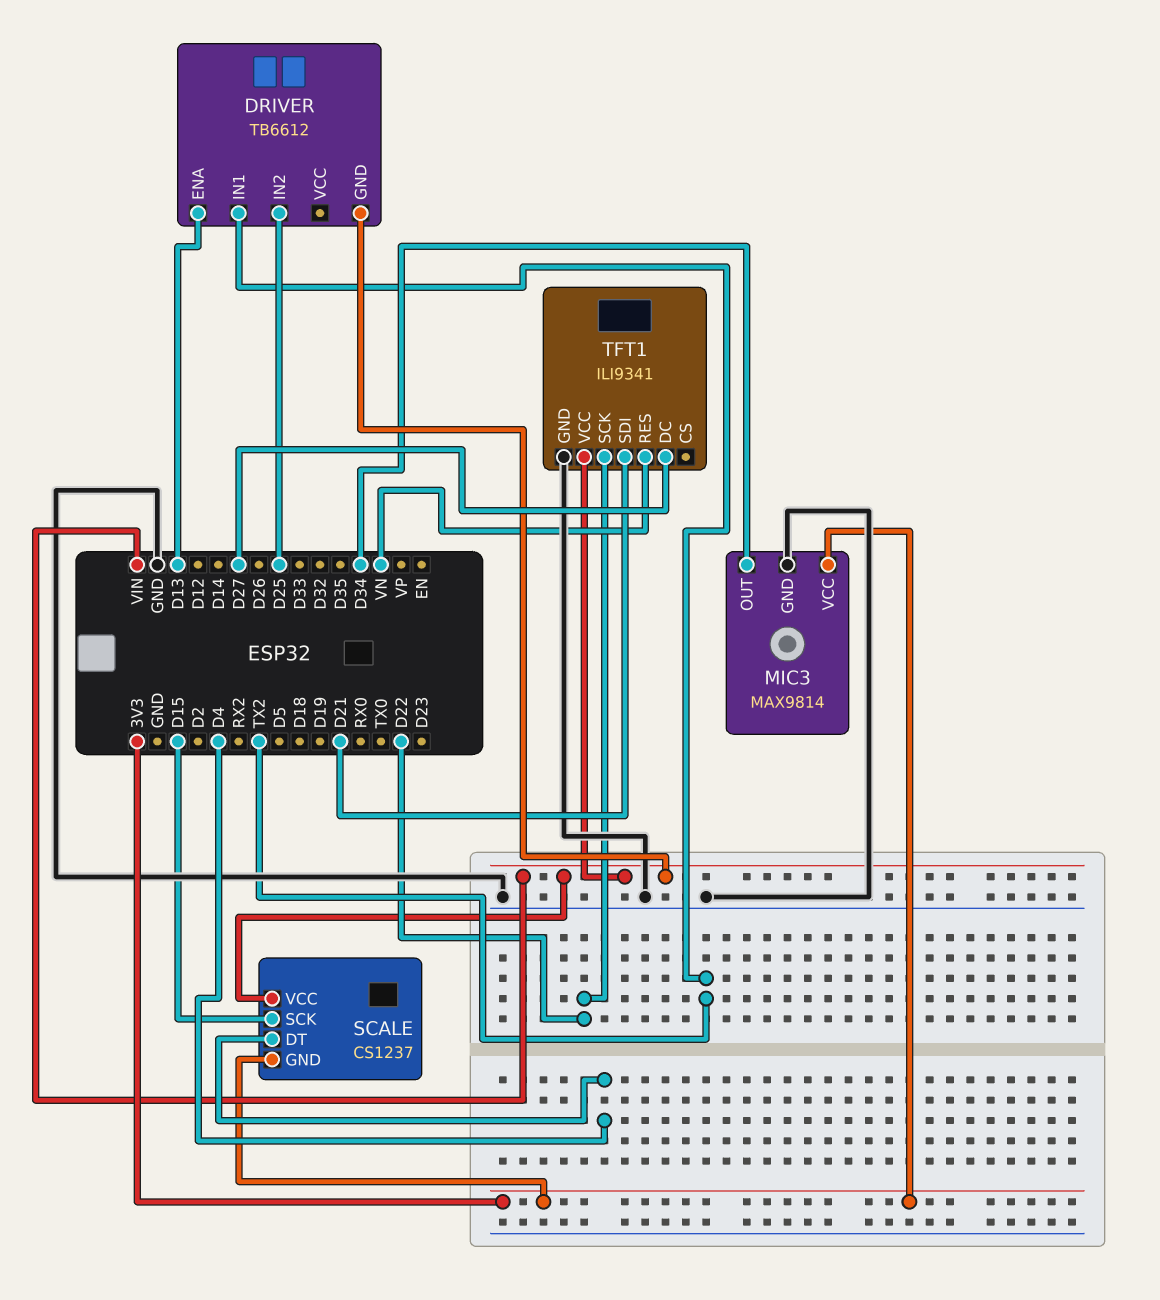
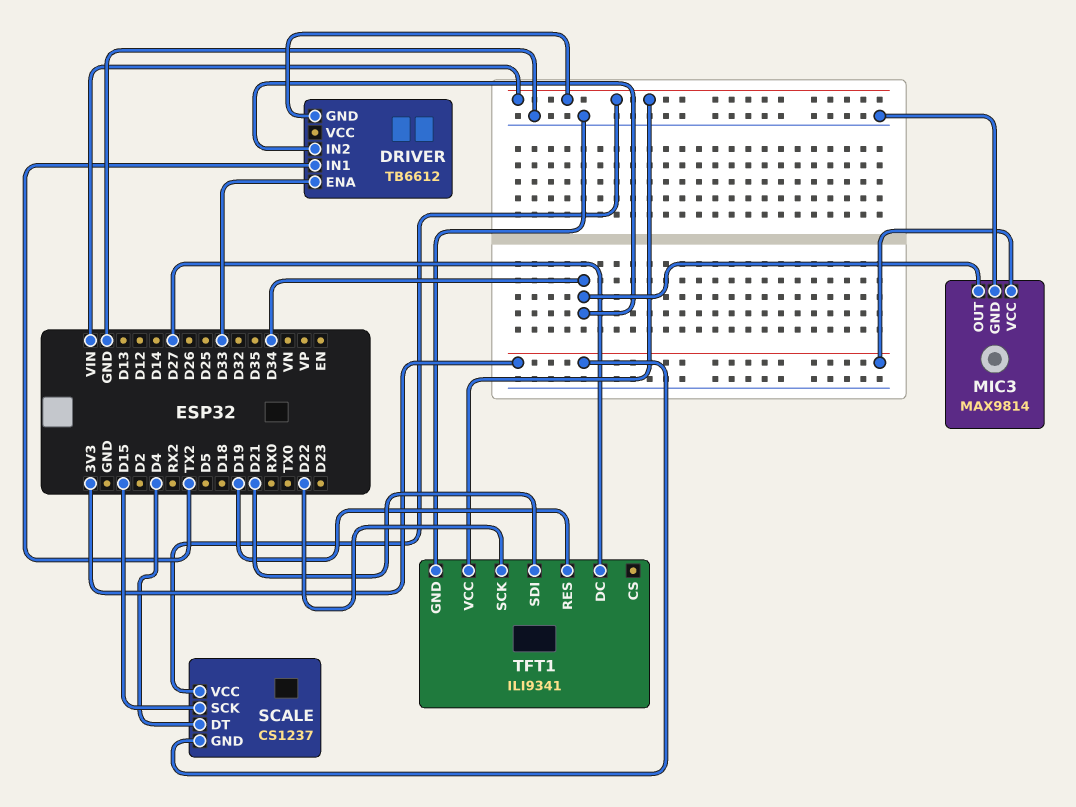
DRIVER pin ENA: D13 -> D33
DRIVER pin IN2: D25 -> D34
TFT1 pin RES: VN -> D19

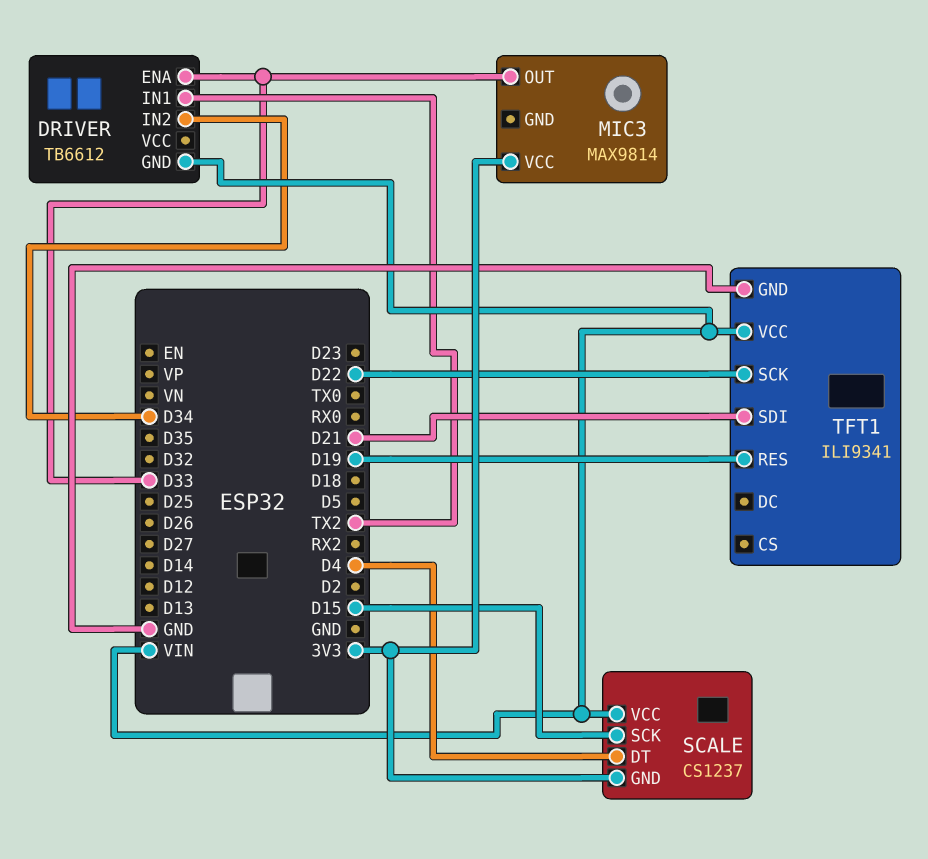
MIC3 pin GND: GND -> none
MIC3 pin OUT: D34 -> D33
TFT1 pin DC: D27 -> none

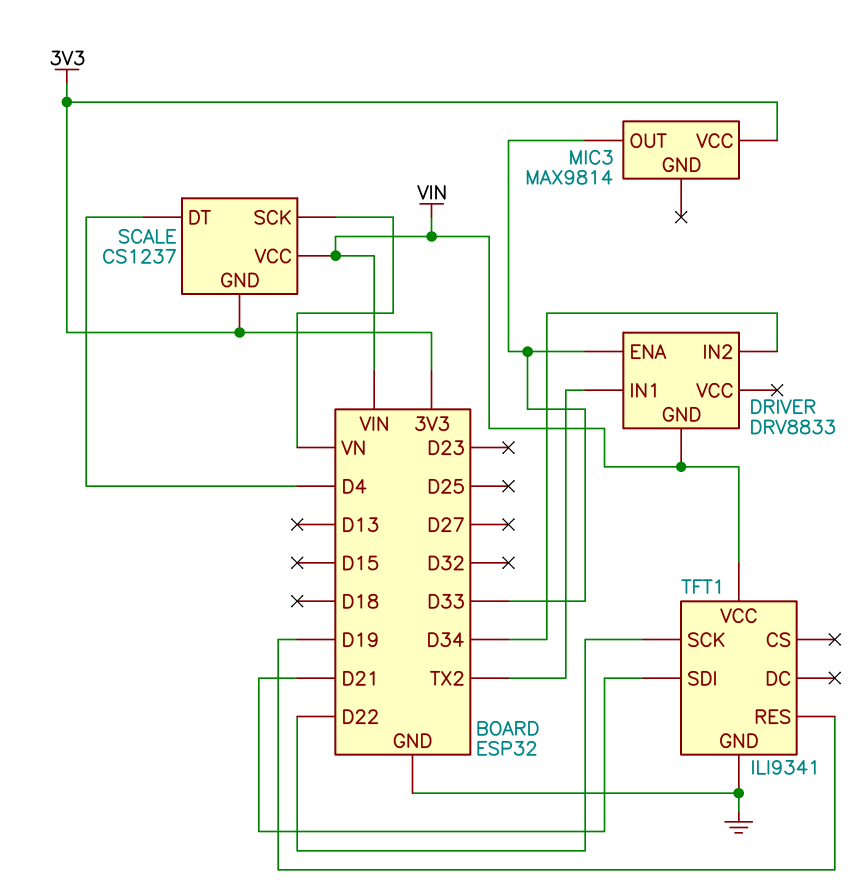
DRIVER: TB6612 -> DRV8833
SCALE pin SCK: D15 -> VN

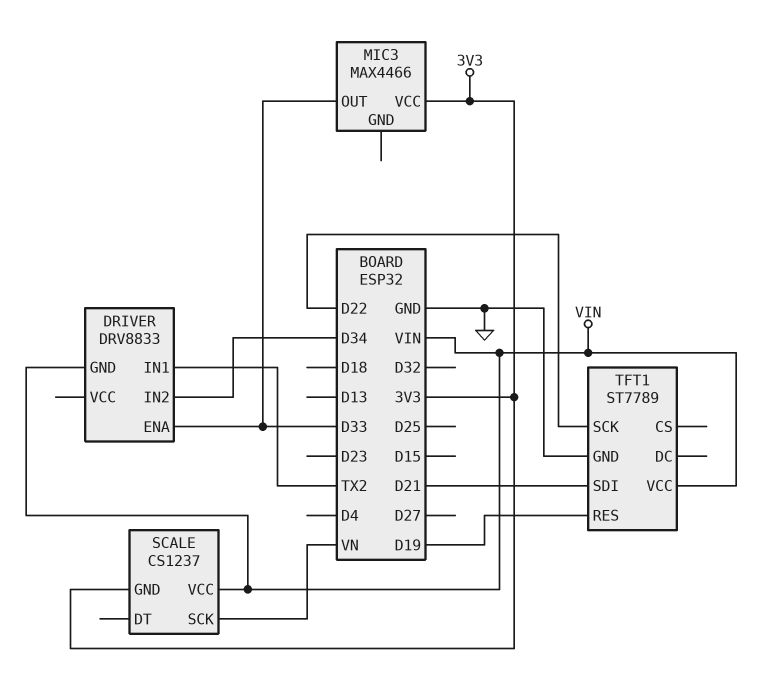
MIC3: MAX9814 -> MAX4466
SCALE pin DT: D4 -> none
TFT1: ILI9341 -> ST7789

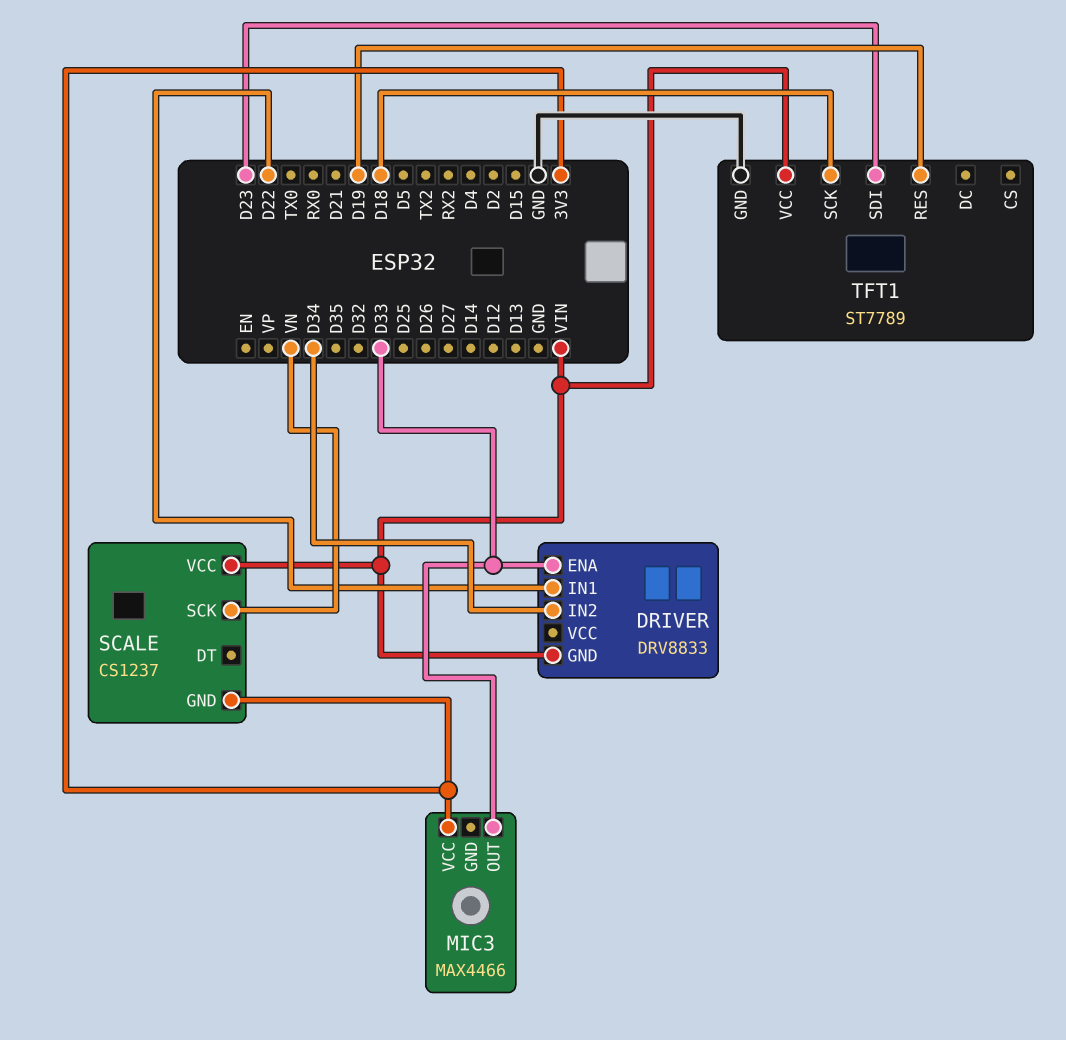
DRIVER pin IN1: TX2 -> D22
TFT1 pin SCK: D22 -> D18
TFT1 pin SDI: D21 -> D23

